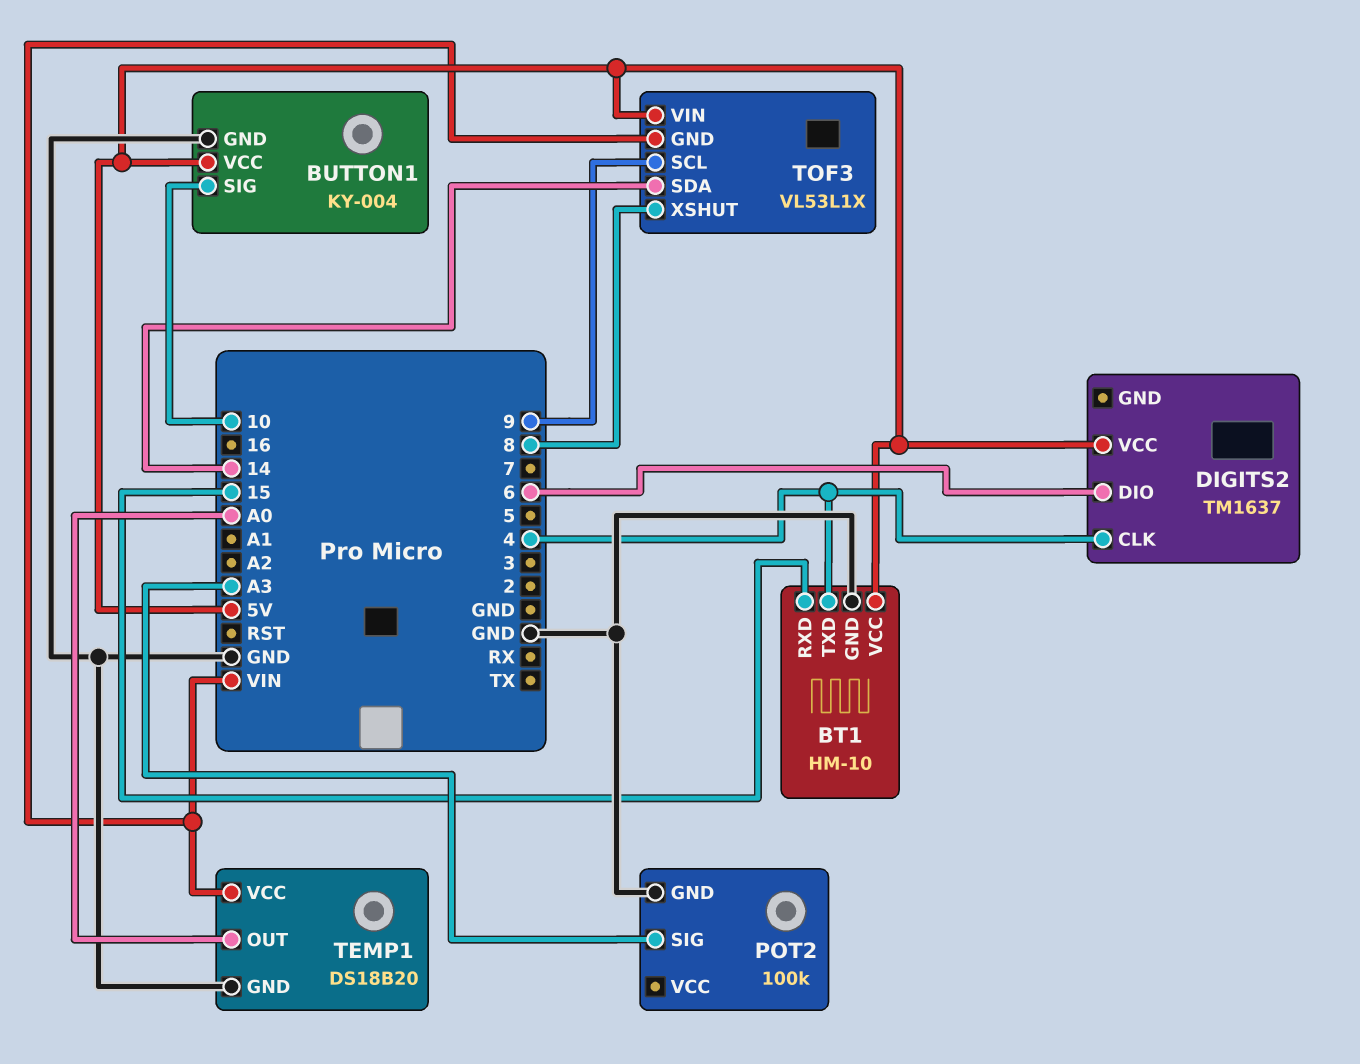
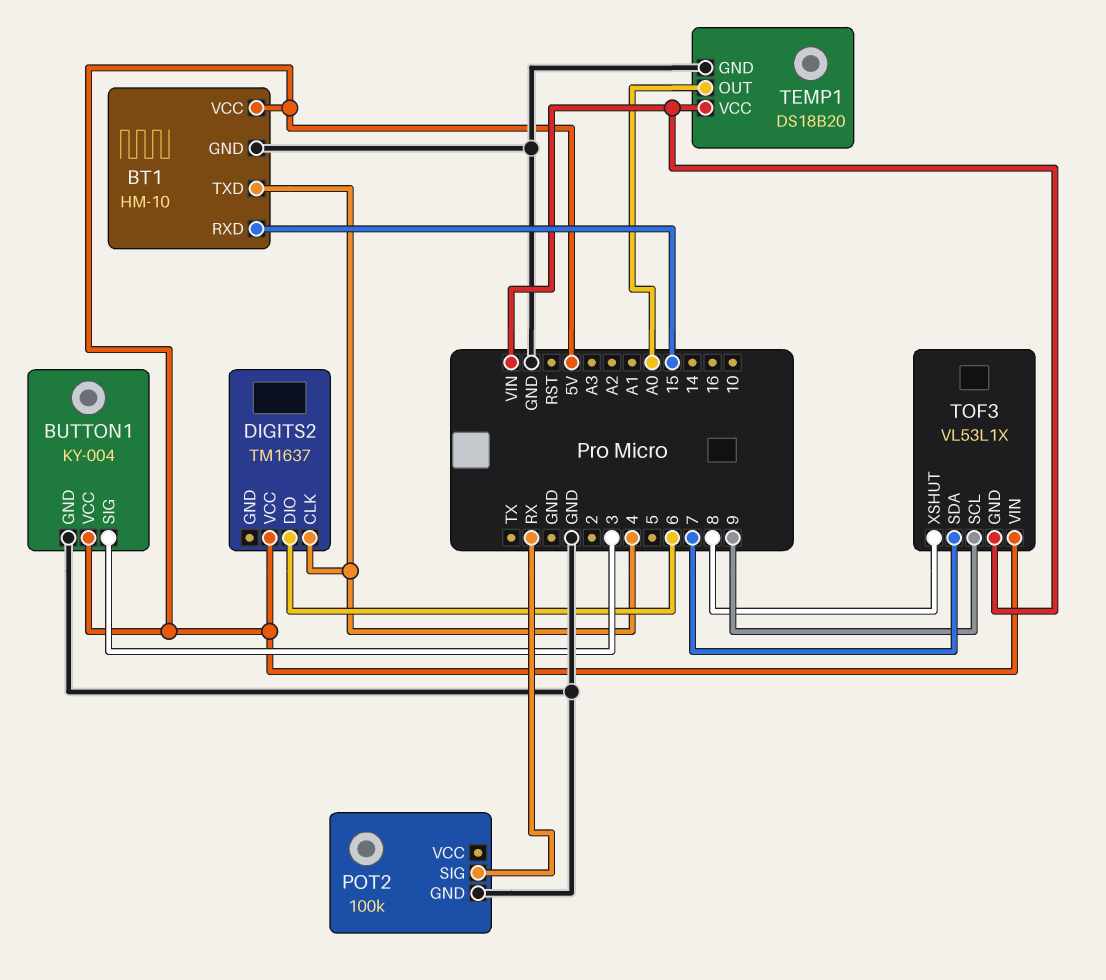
BUTTON1 pin SIG: 10 -> 3
POT2 pin SIG: A3 -> RX
TOF3 pin SDA: 14 -> 7

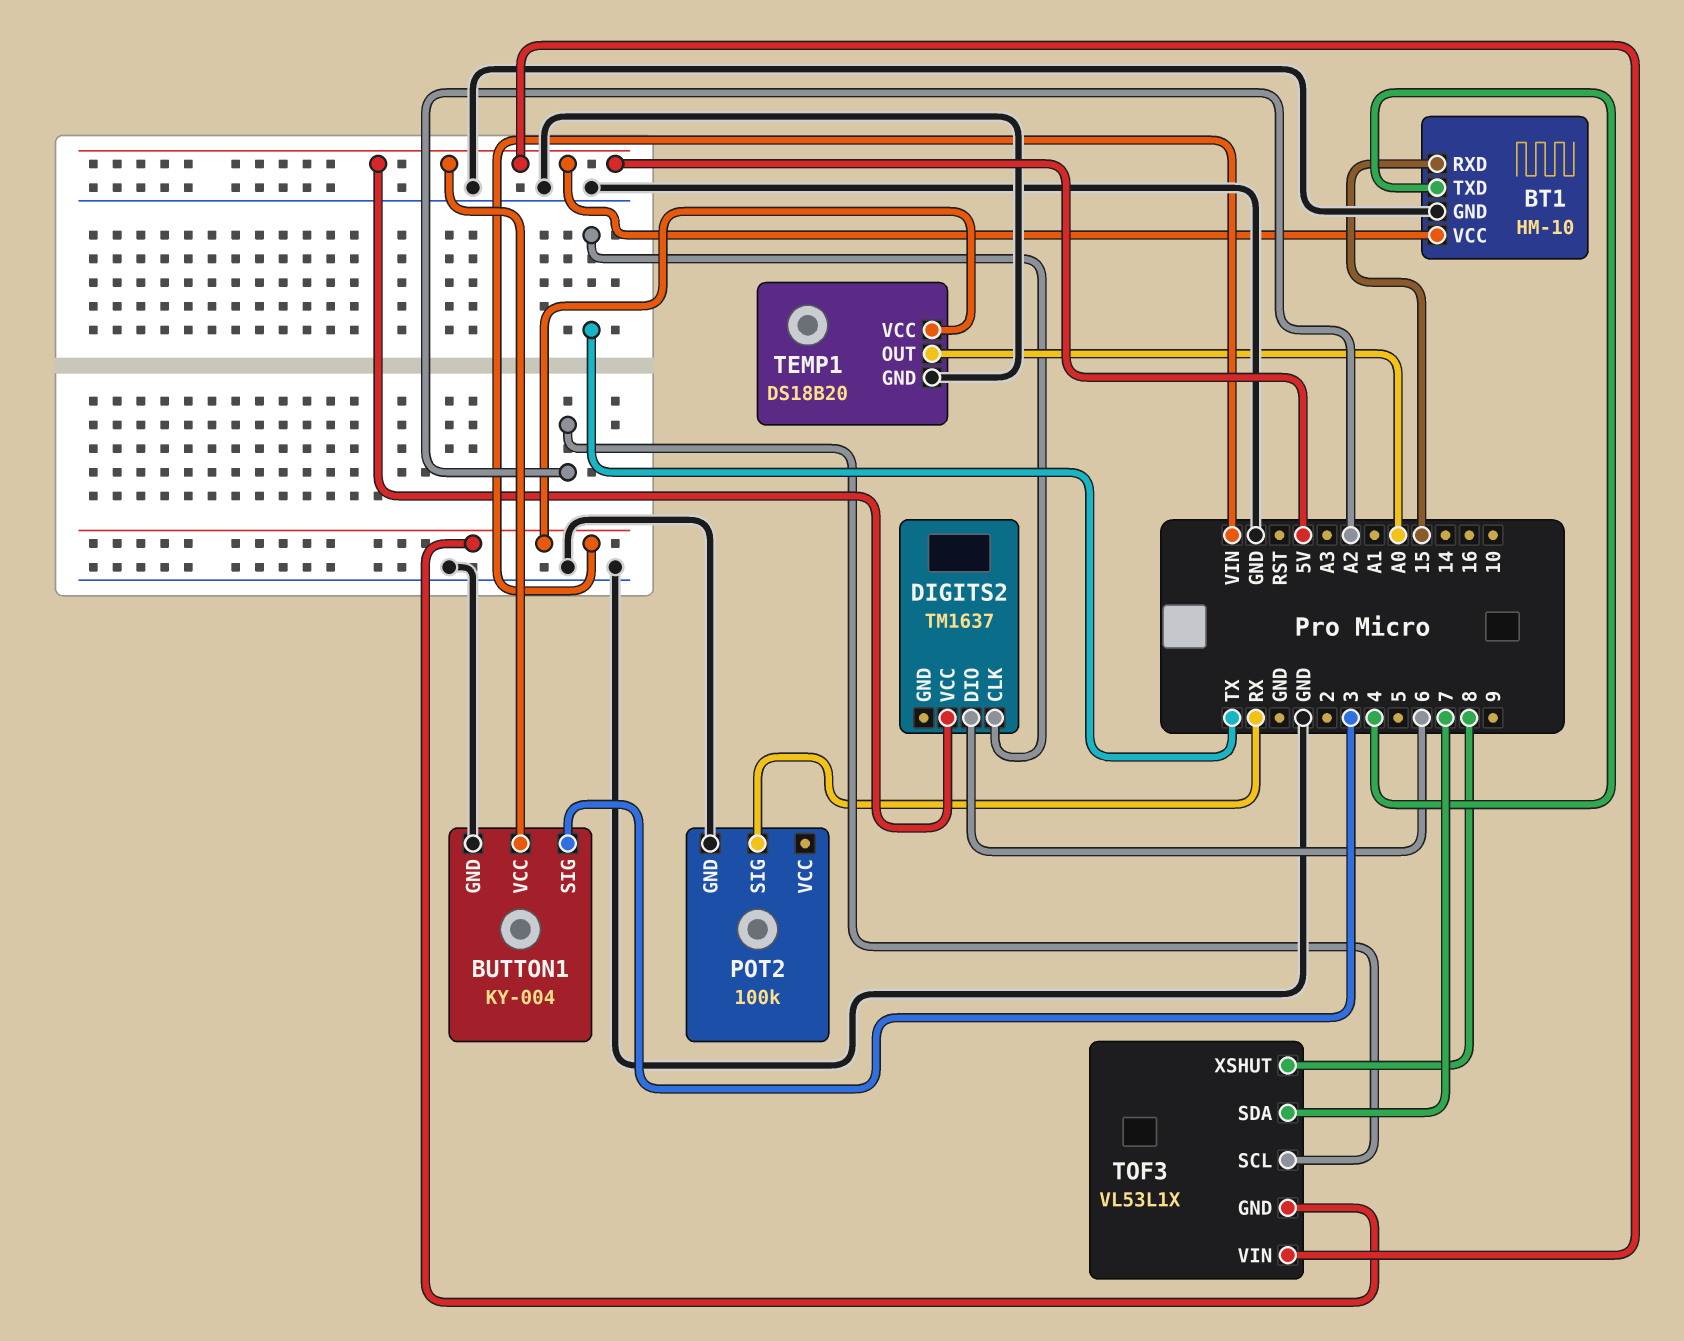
DIGITS2 pin CLK: 4 -> TX
TOF3 pin SCL: 9 -> A2

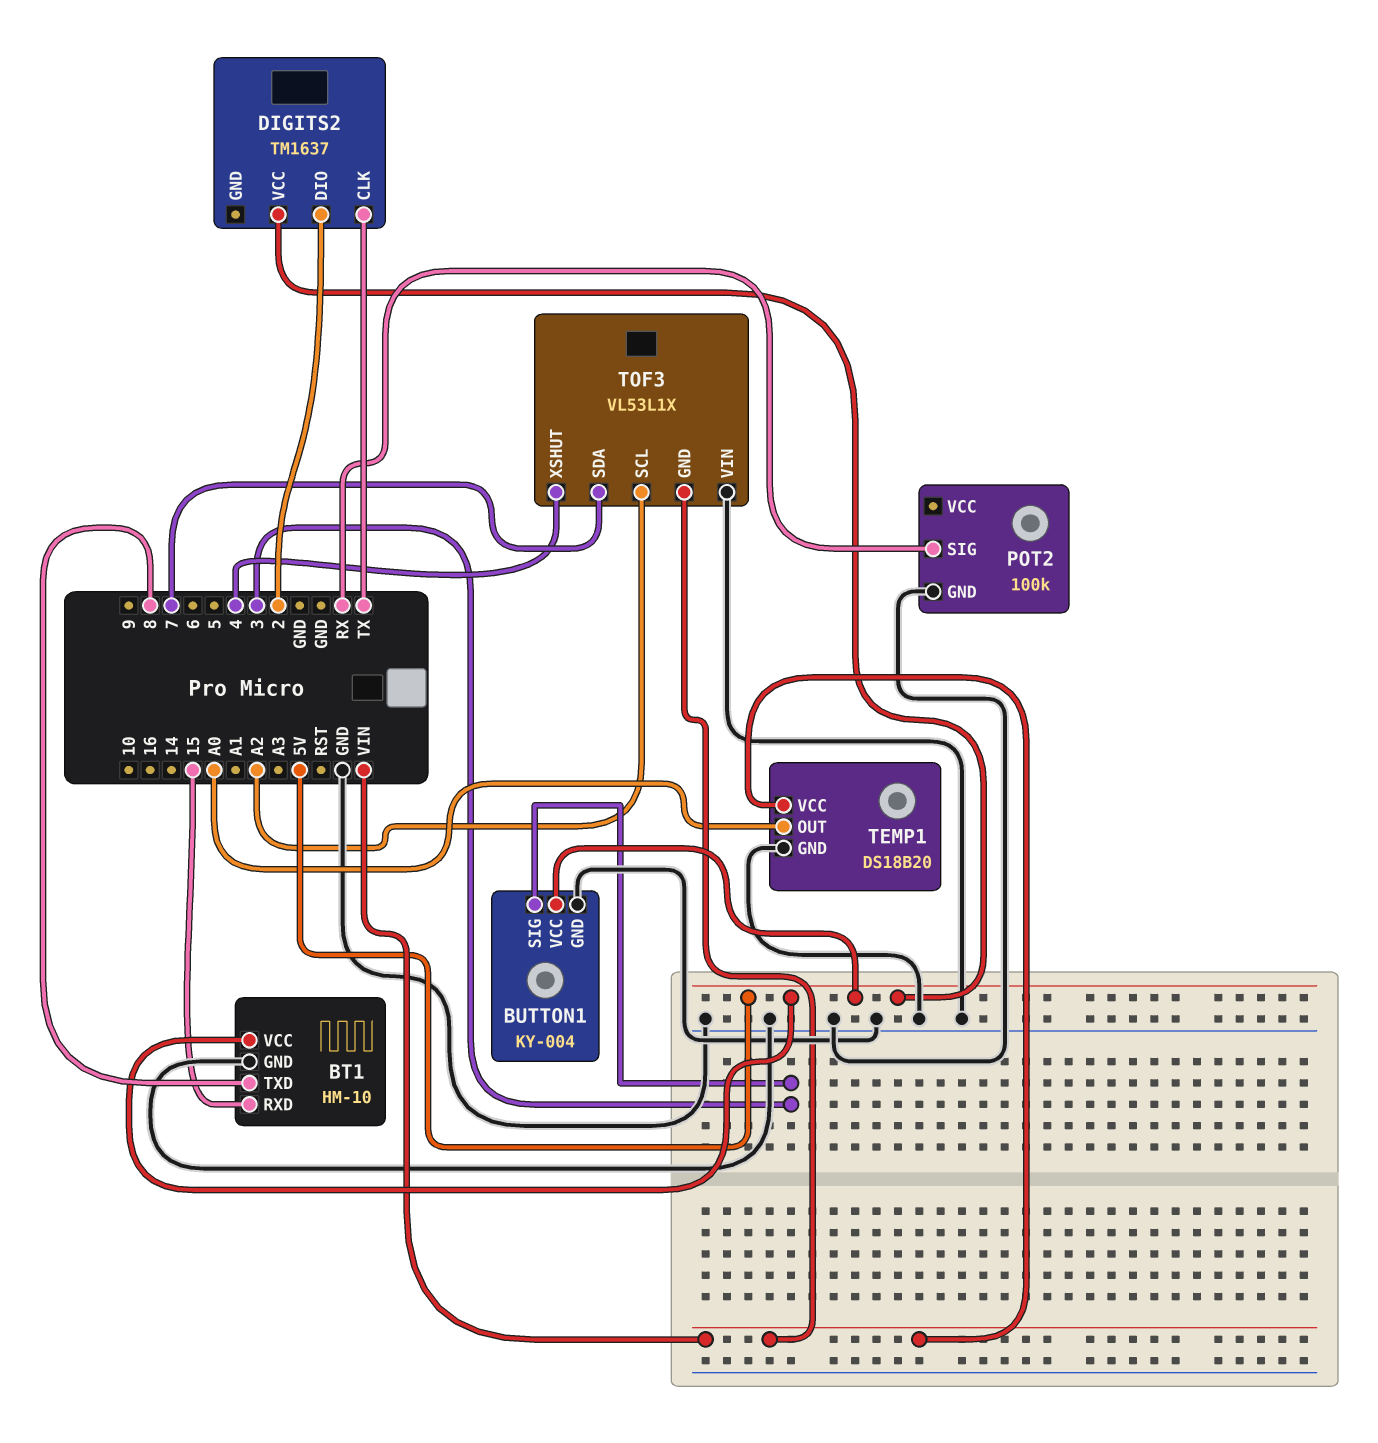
BT1 pin TXD: 4 -> 8
DIGITS2 pin DIO: 6 -> 2
TOF3 pin VIN: 5V -> GND
TOF3 pin XSHUT: 8 -> 4

